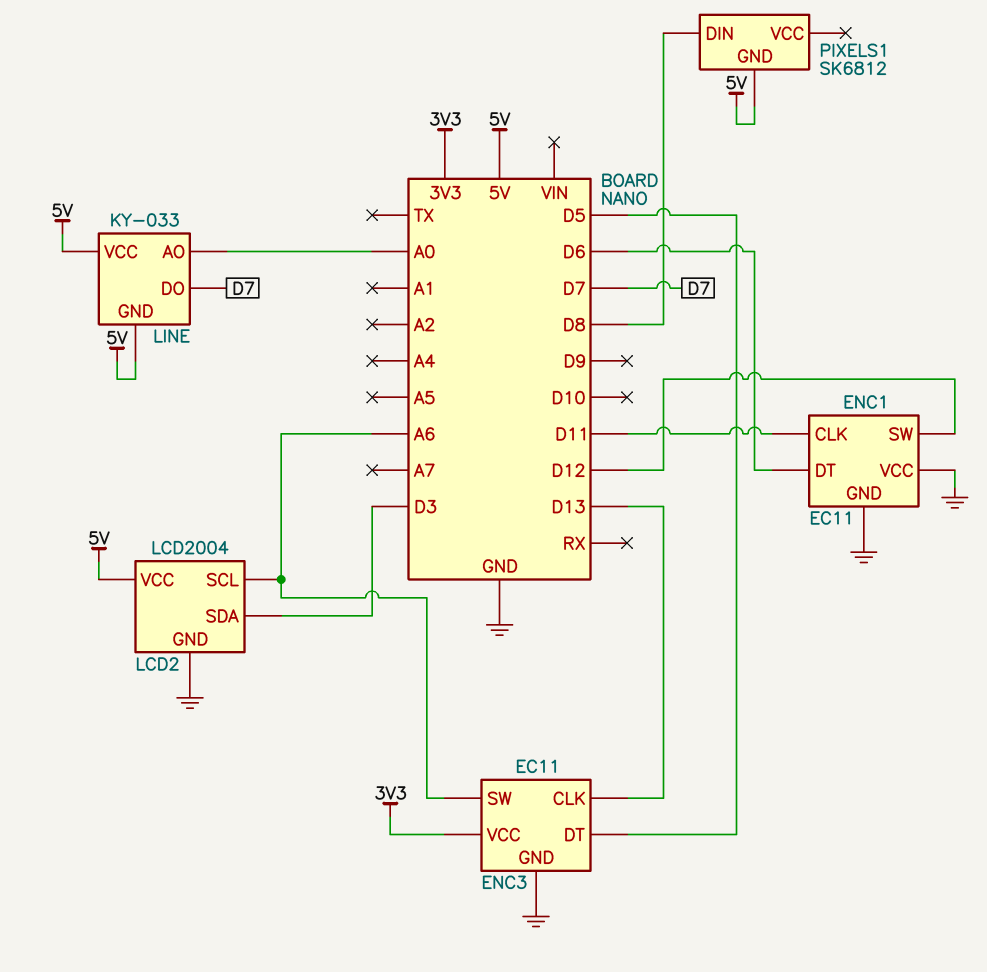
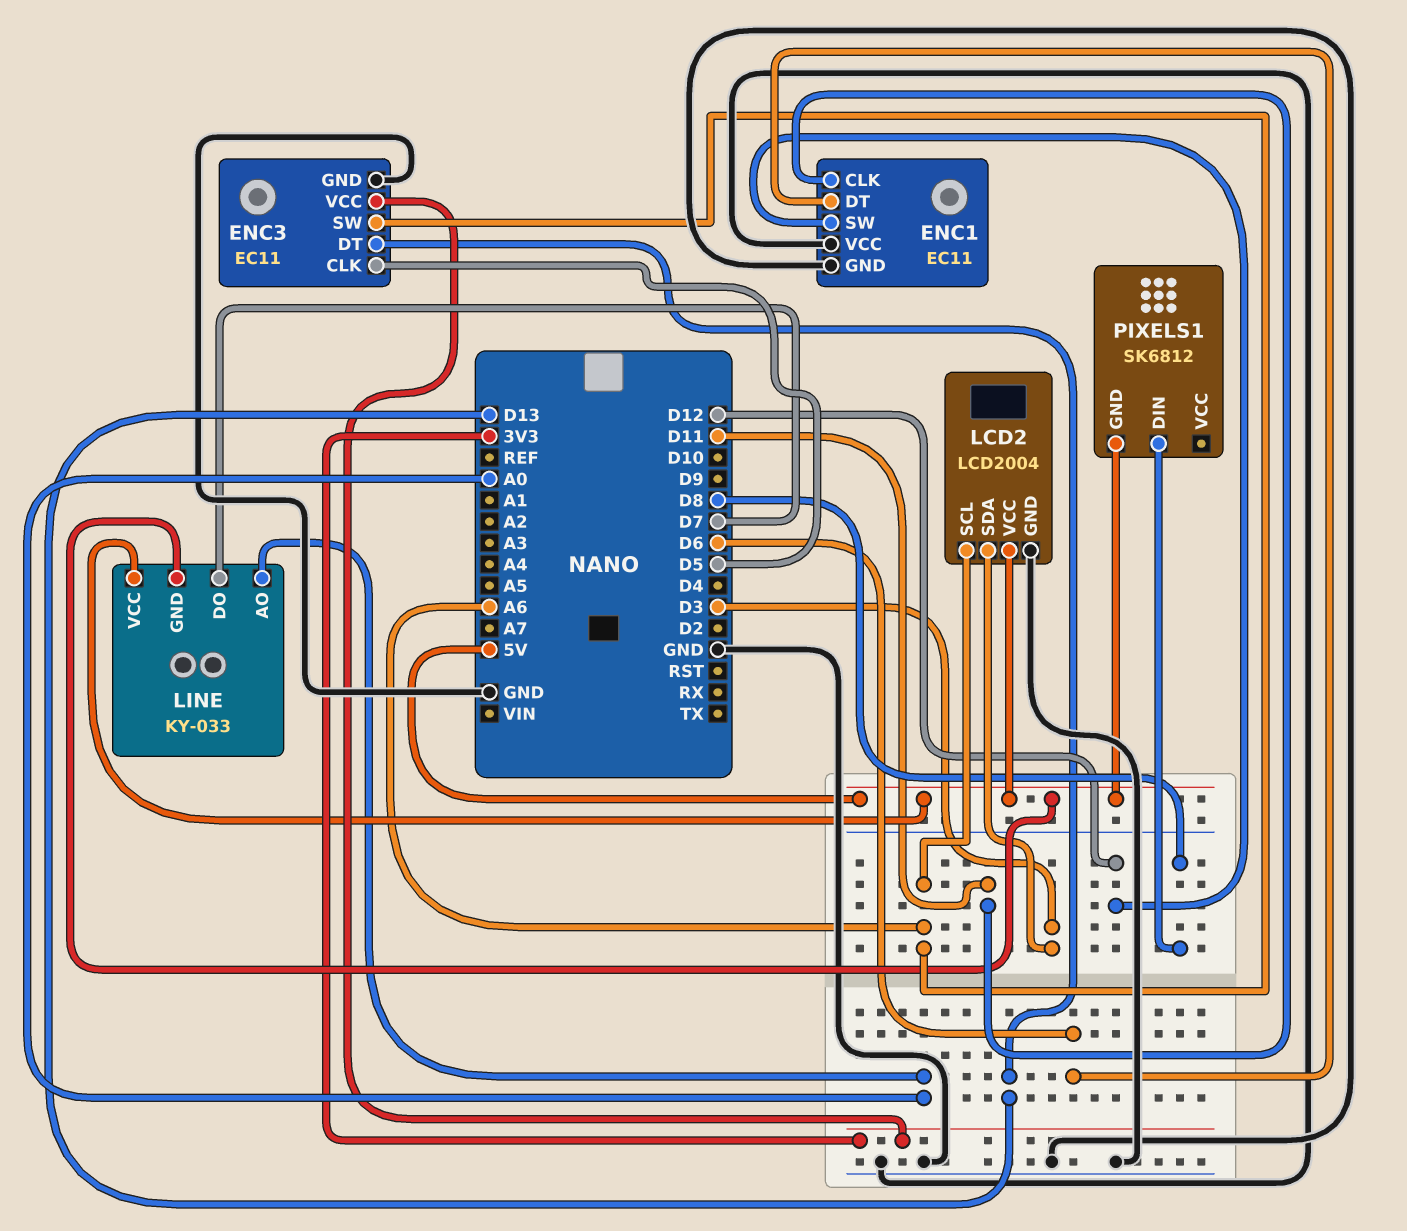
ENC3 pin CLK: D13 -> D5
ENC3 pin DT: D5 -> D13

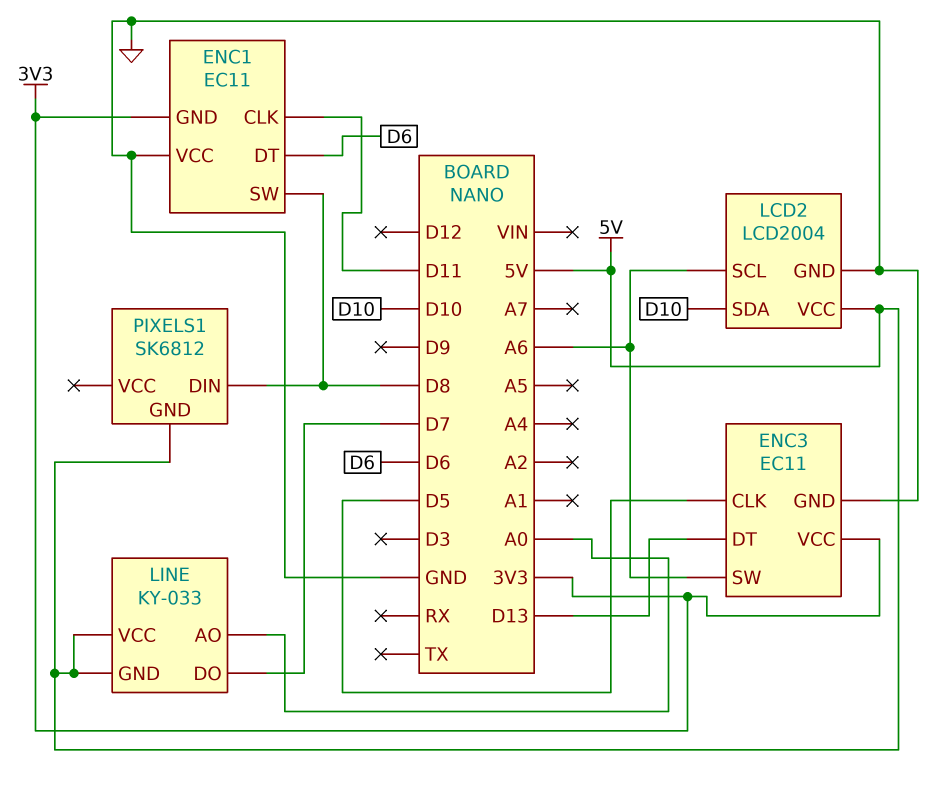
ENC1 pin GND: GND -> 3V3
ENC1 pin SW: D12 -> D8
LCD2 pin SDA: D3 -> D10

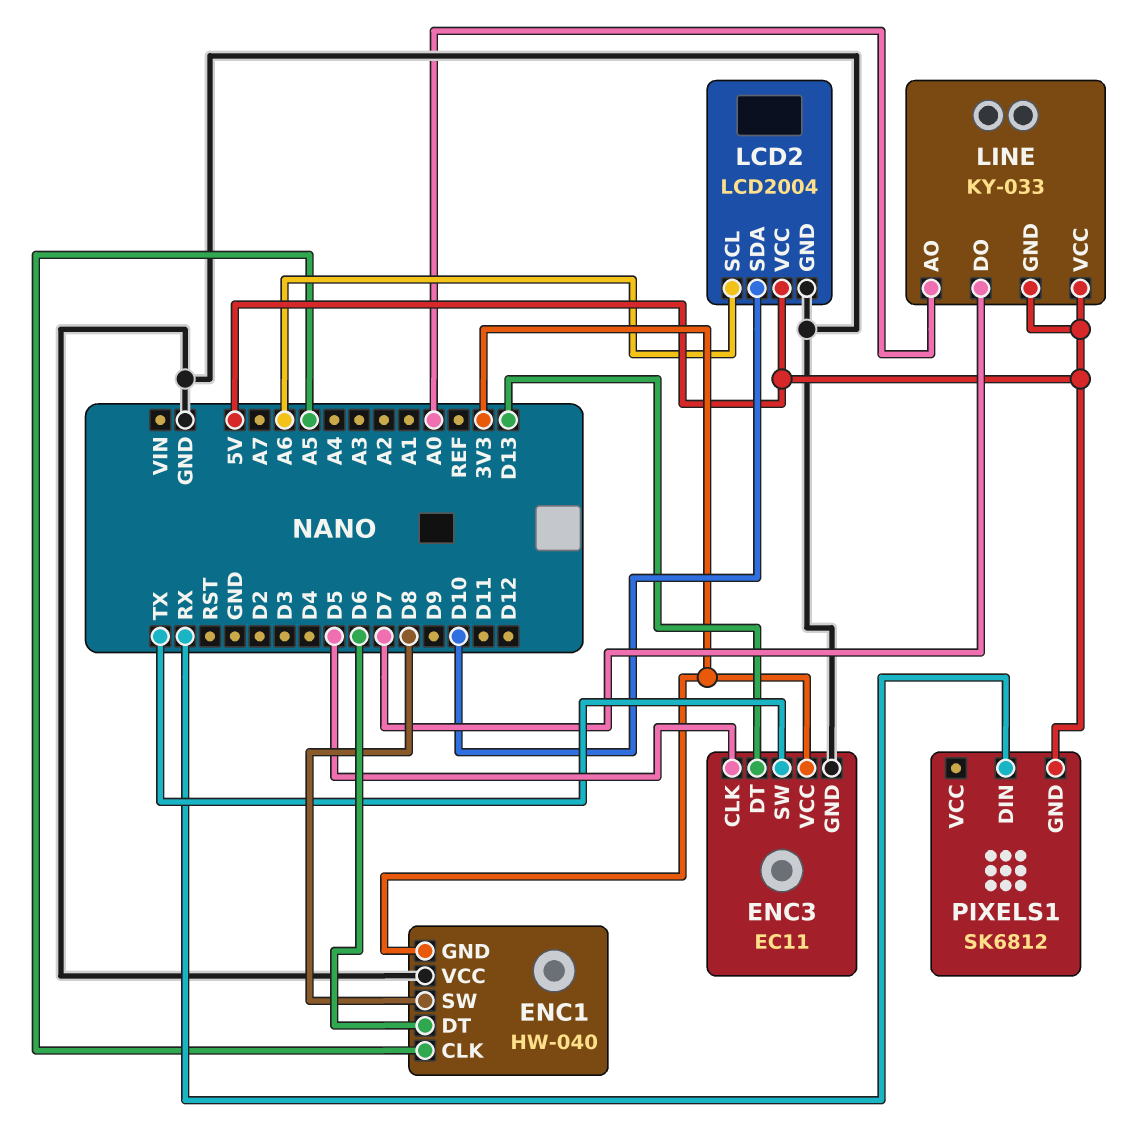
ENC1: EC11 -> HW-040
ENC1 pin CLK: D11 -> A5
ENC3 pin SW: A6 -> TX
PIXELS1 pin DIN: D8 -> RX

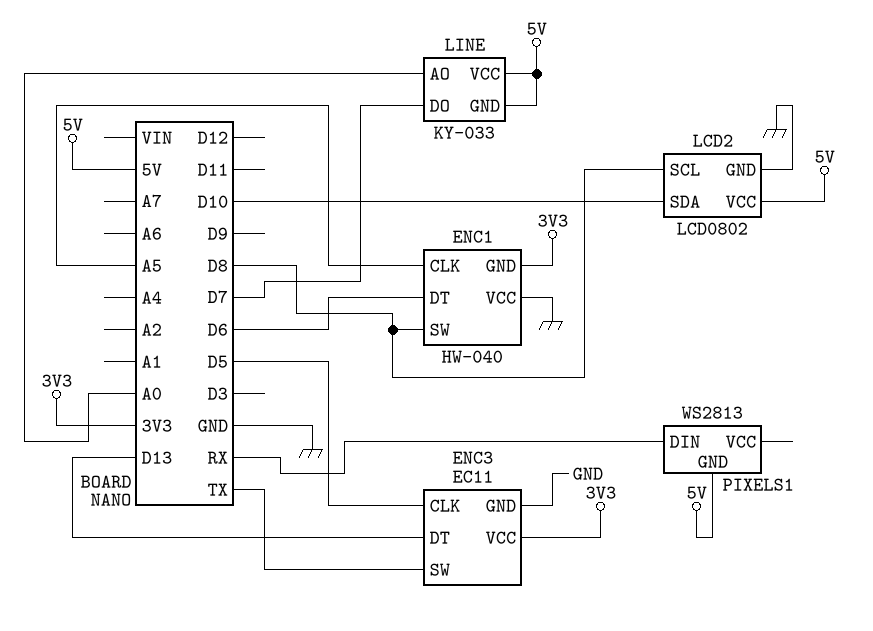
LCD2: LCD2004 -> LCD0802
LCD2 pin SCL: A6 -> D8
PIXELS1: SK6812 -> WS2813

